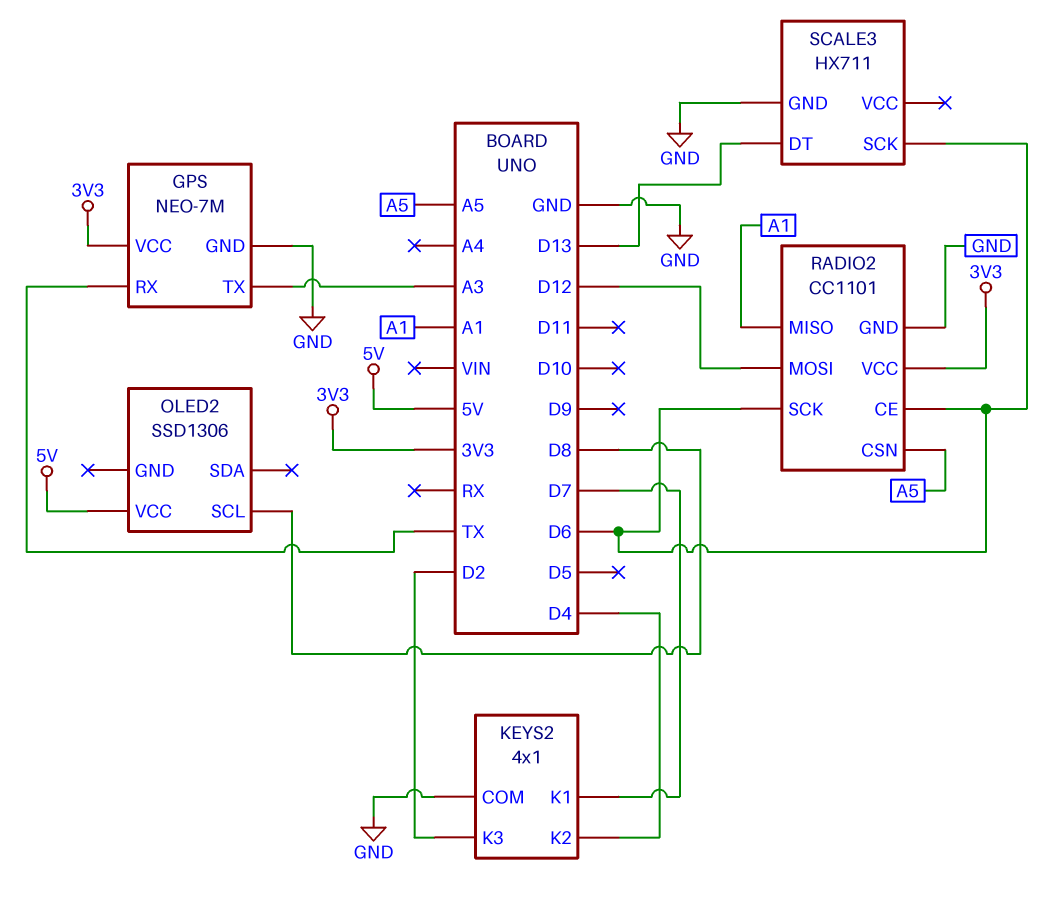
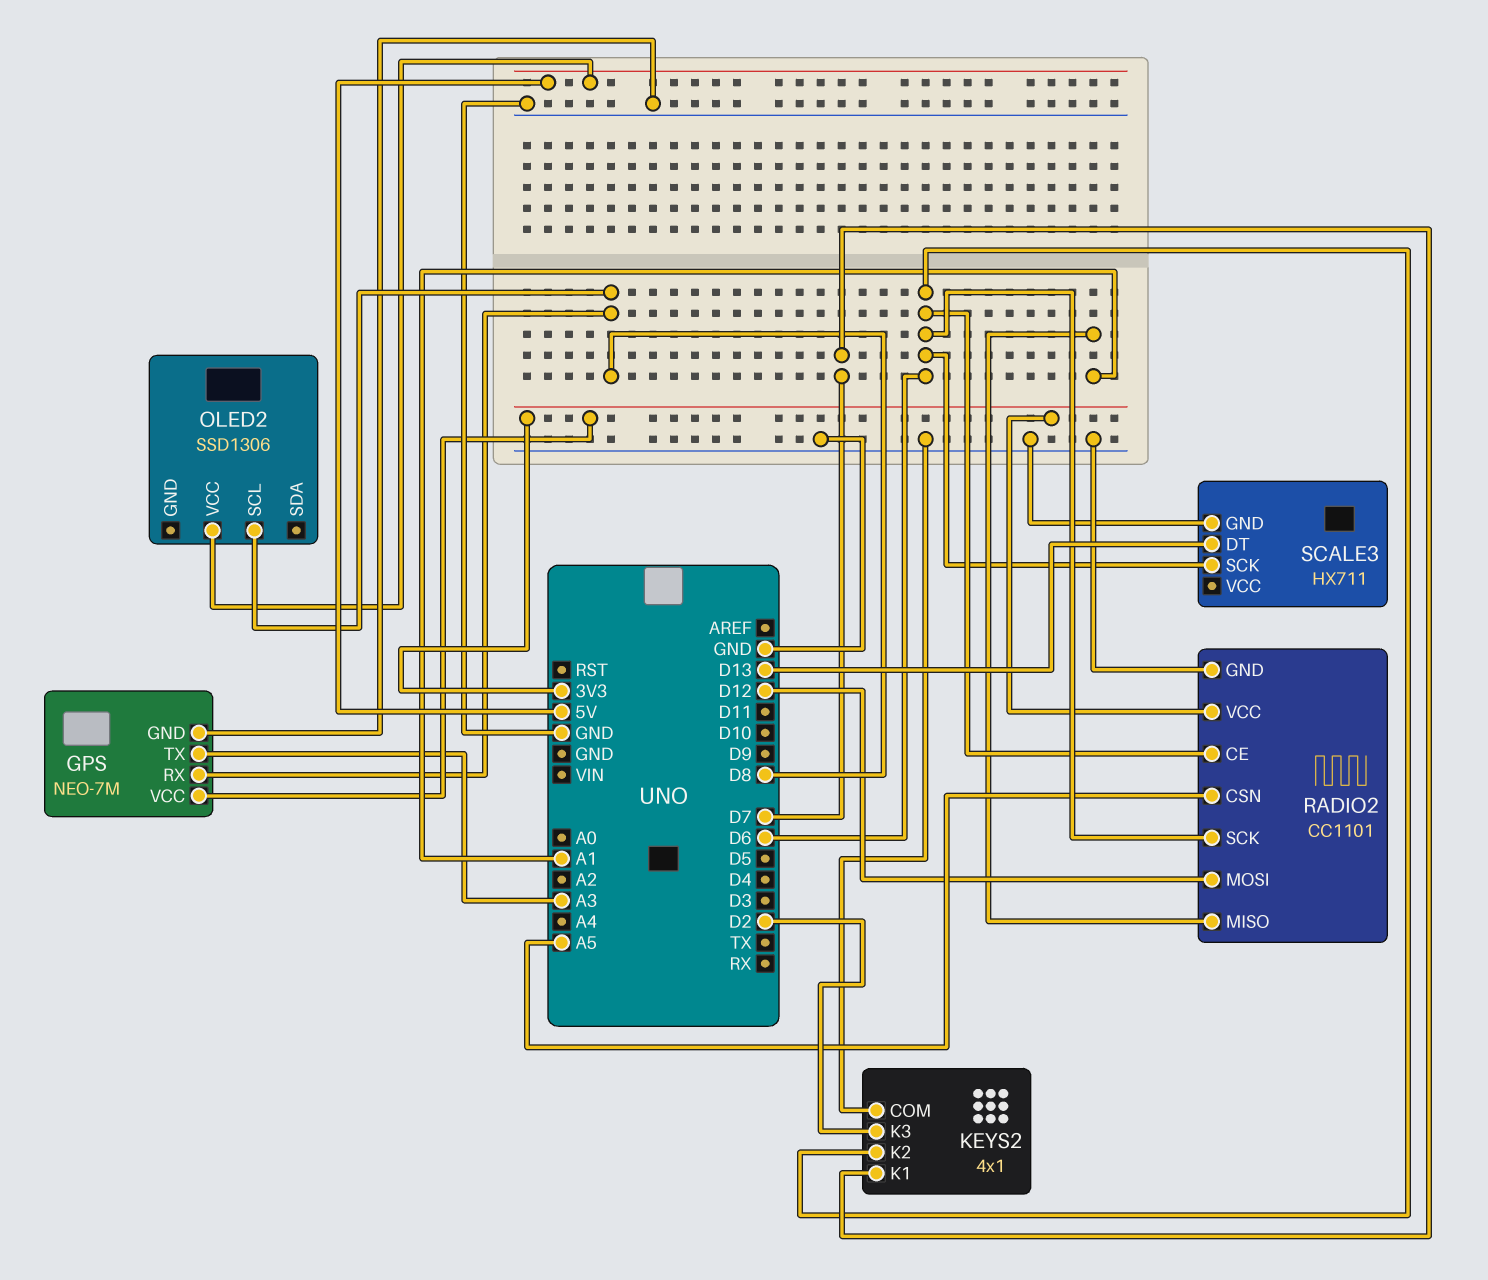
GPS pin RX: TX -> D8
KEYS2 pin K2: D4 -> D6

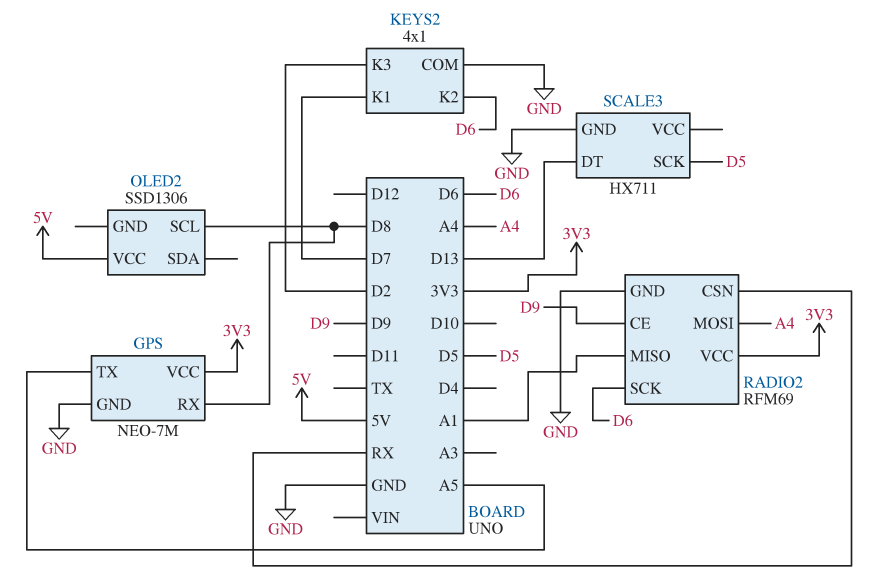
GPS pin TX: A3 -> A5
RADIO2: CC1101 -> RFM69
RADIO2 pin CE: D6 -> D9
RADIO2 pin CSN: A5 -> RX
RADIO2 pin MOSI: D12 -> A4
SCALE3 pin SCK: D6 -> D5

